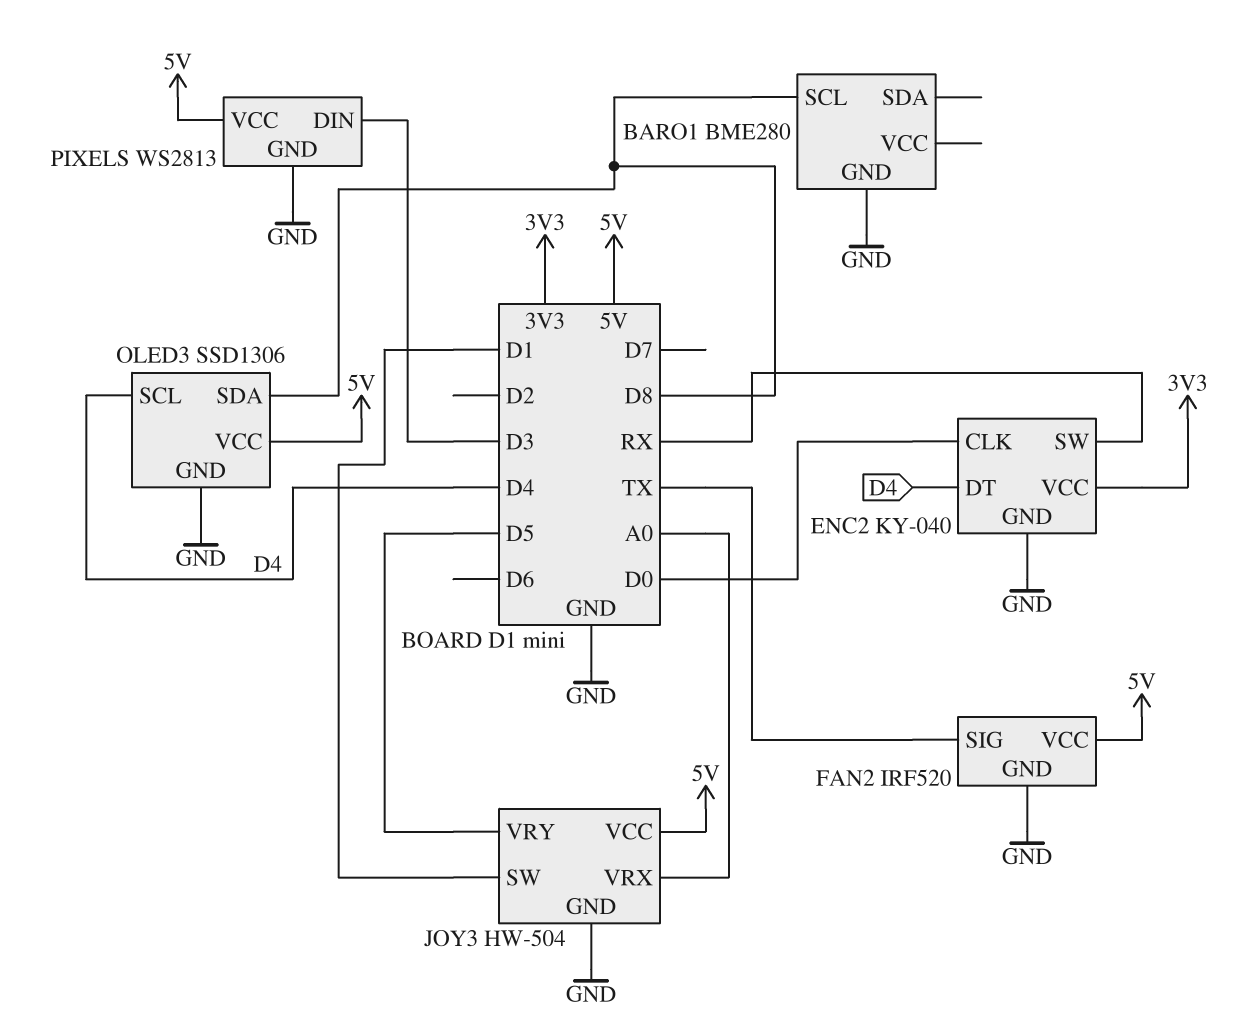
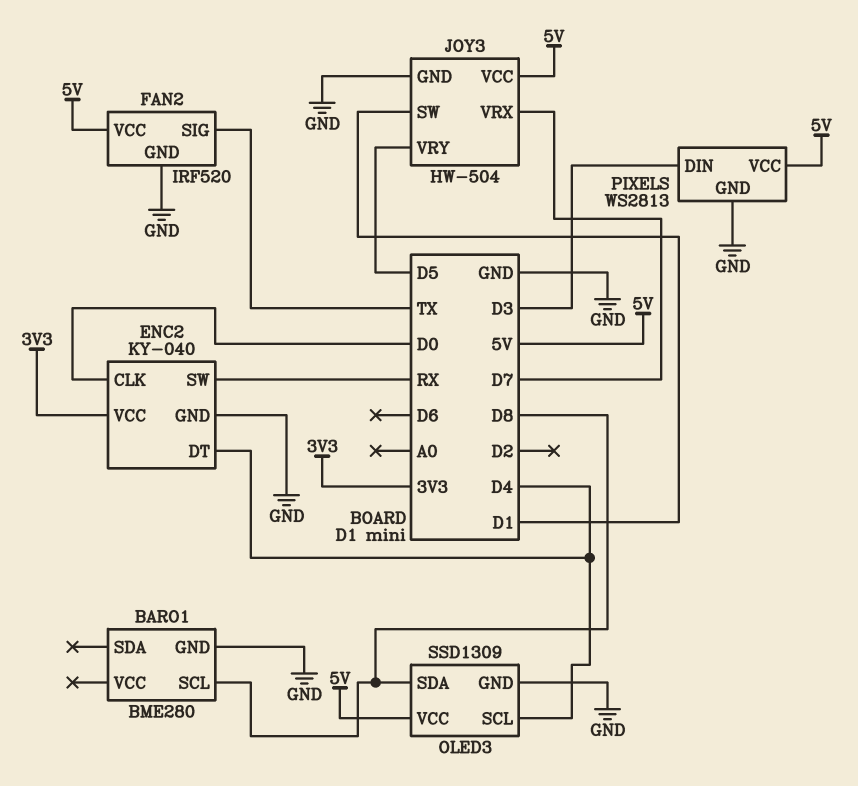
JOY3 pin VRX: A0 -> D7
OLED3: SSD1306 -> SSD1309

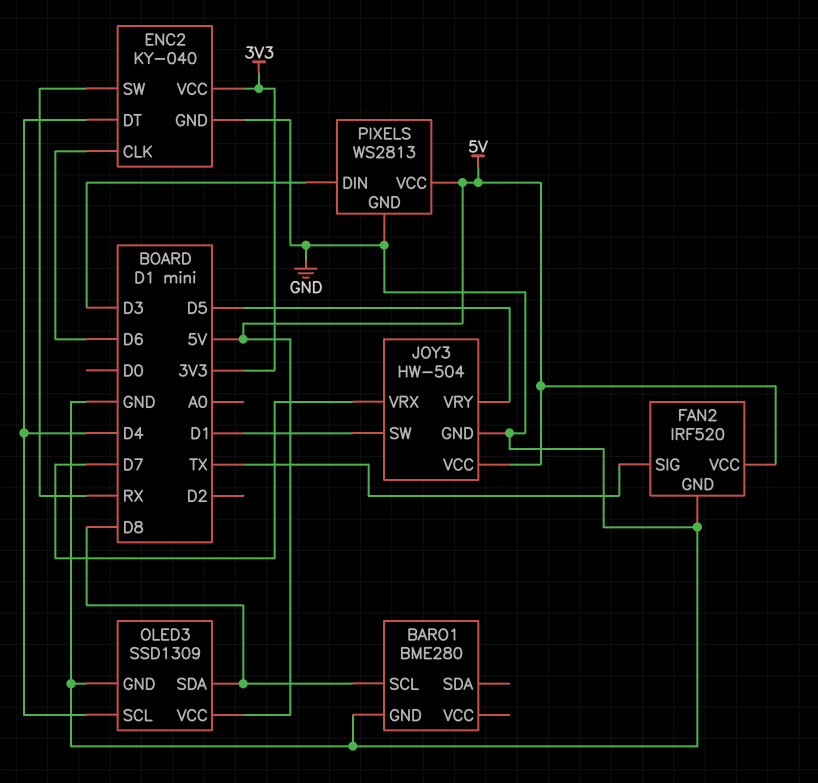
ENC2 pin CLK: D0 -> D6

